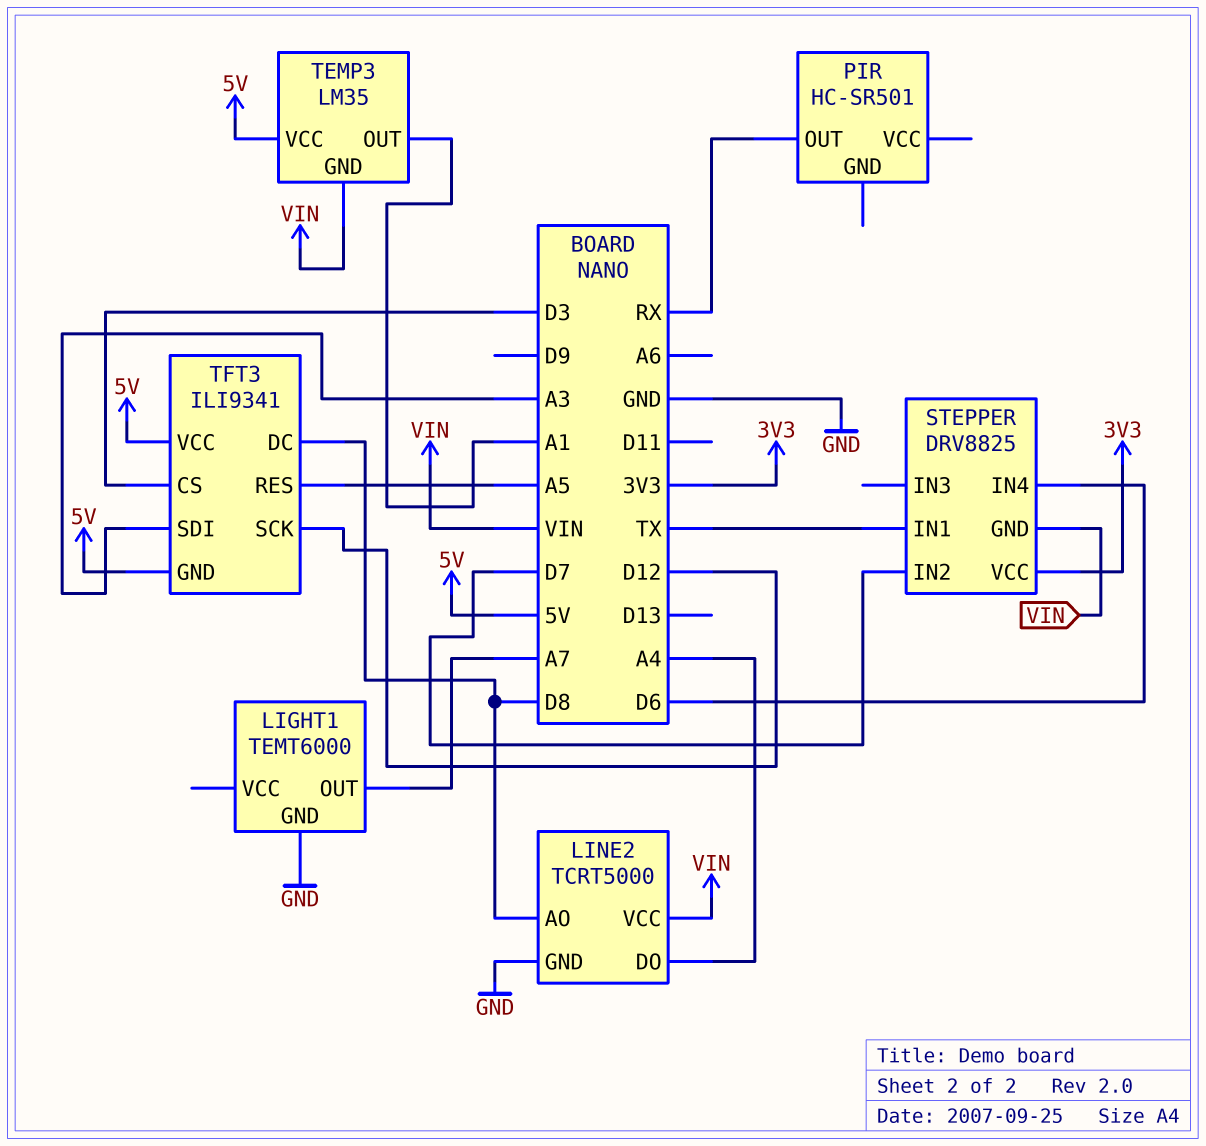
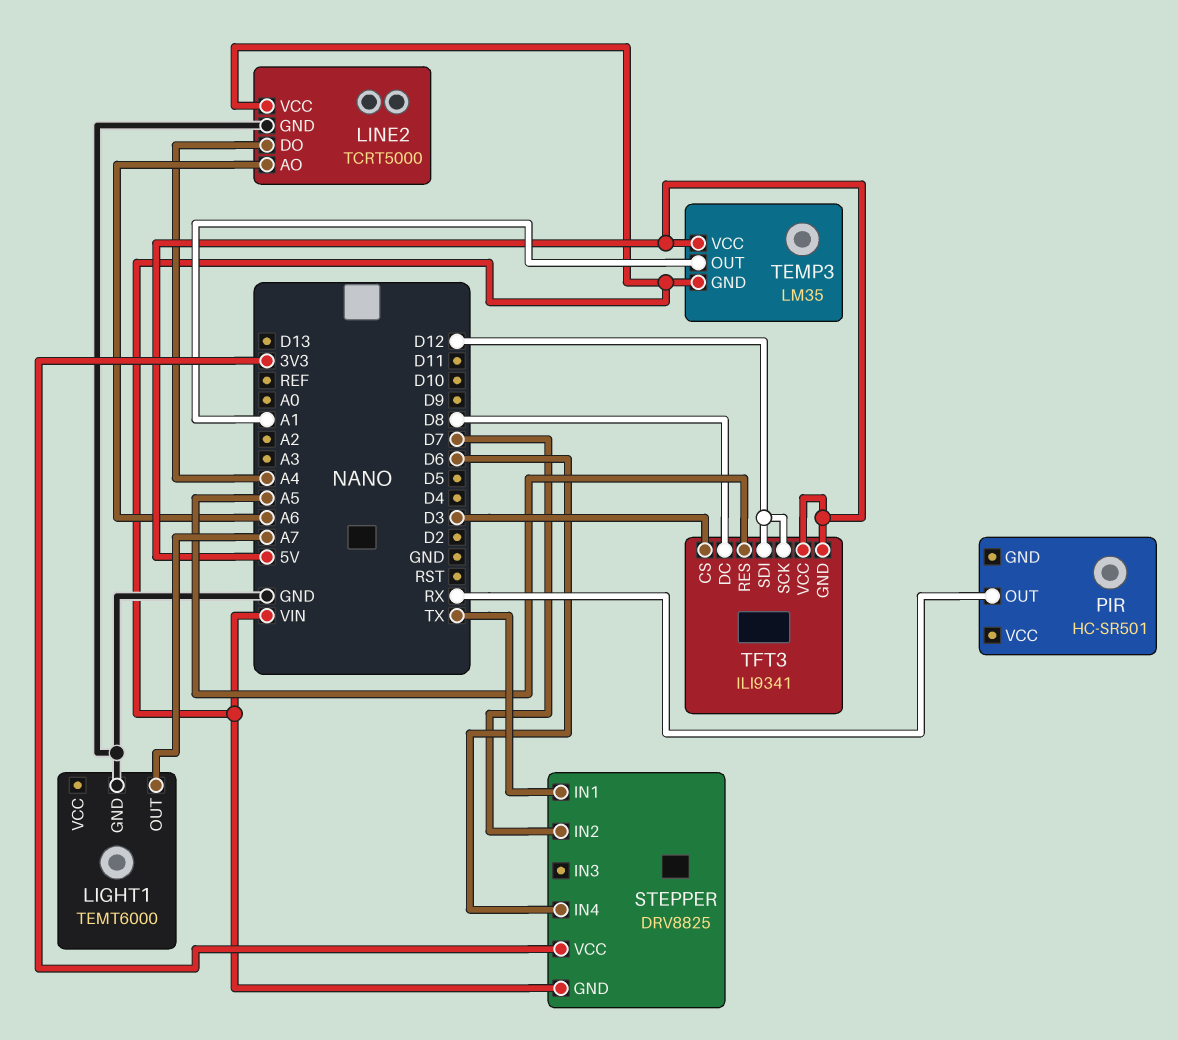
LINE2 pin AO: D8 -> A6
TFT3 pin SDI: A3 -> D12

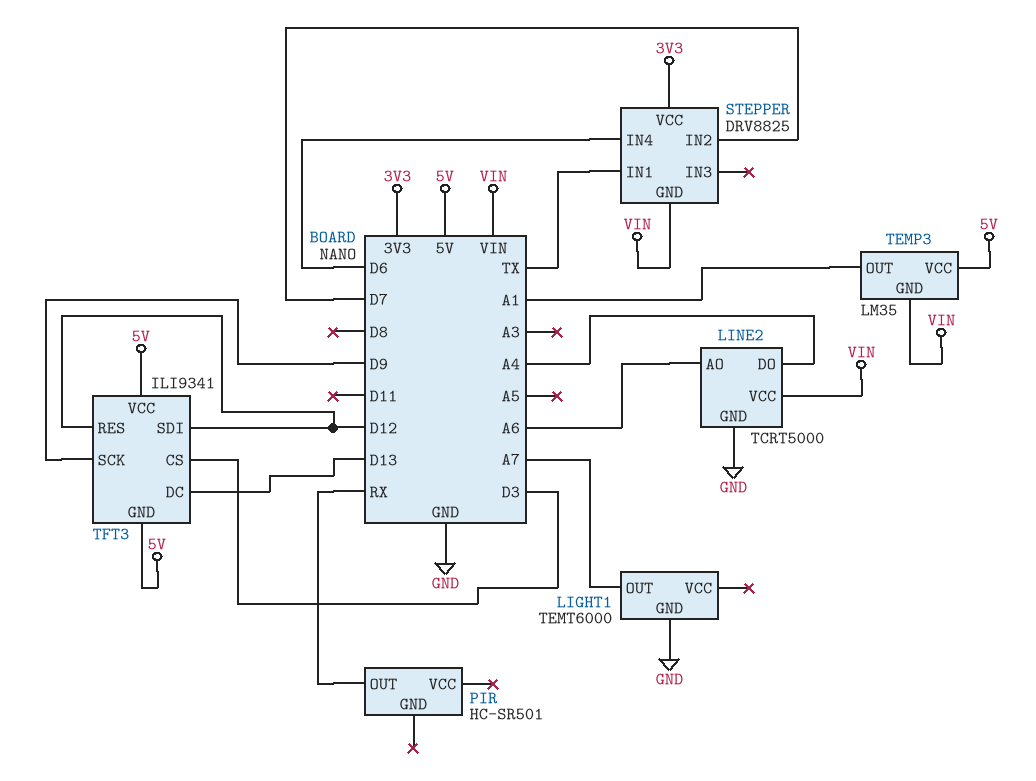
TFT3 pin DC: D8 -> D13
TFT3 pin RES: A5 -> D12
TFT3 pin SCK: D12 -> D9

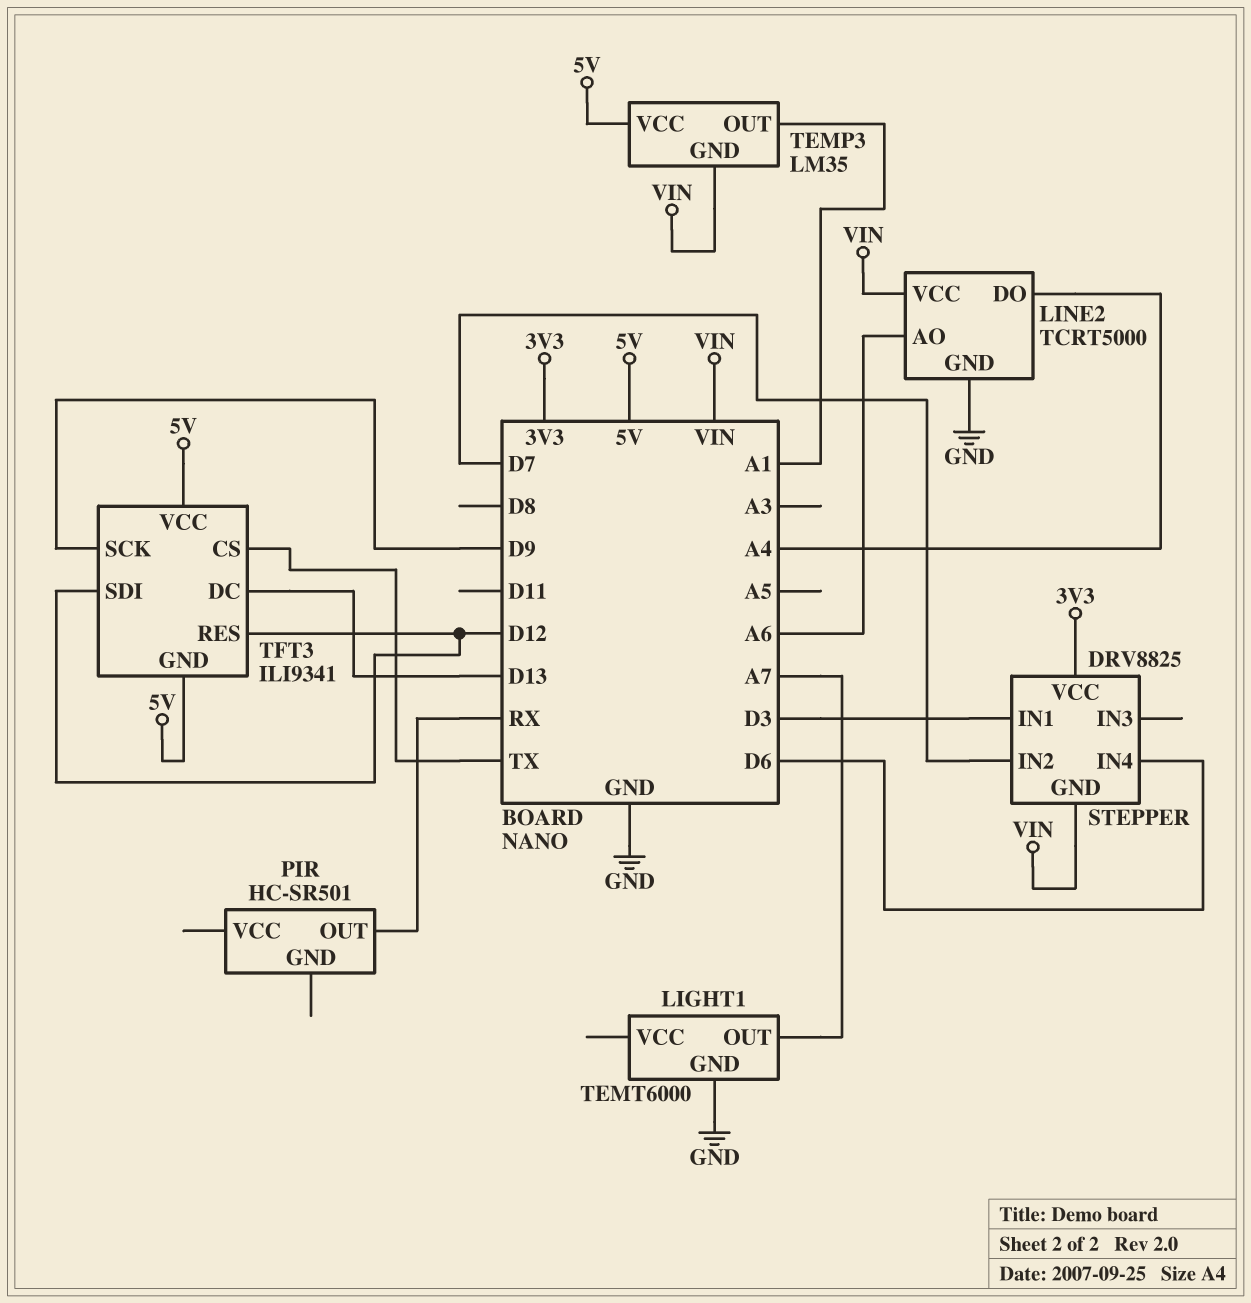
STEPPER pin IN1: TX -> D3
TFT3 pin CS: D3 -> TX

